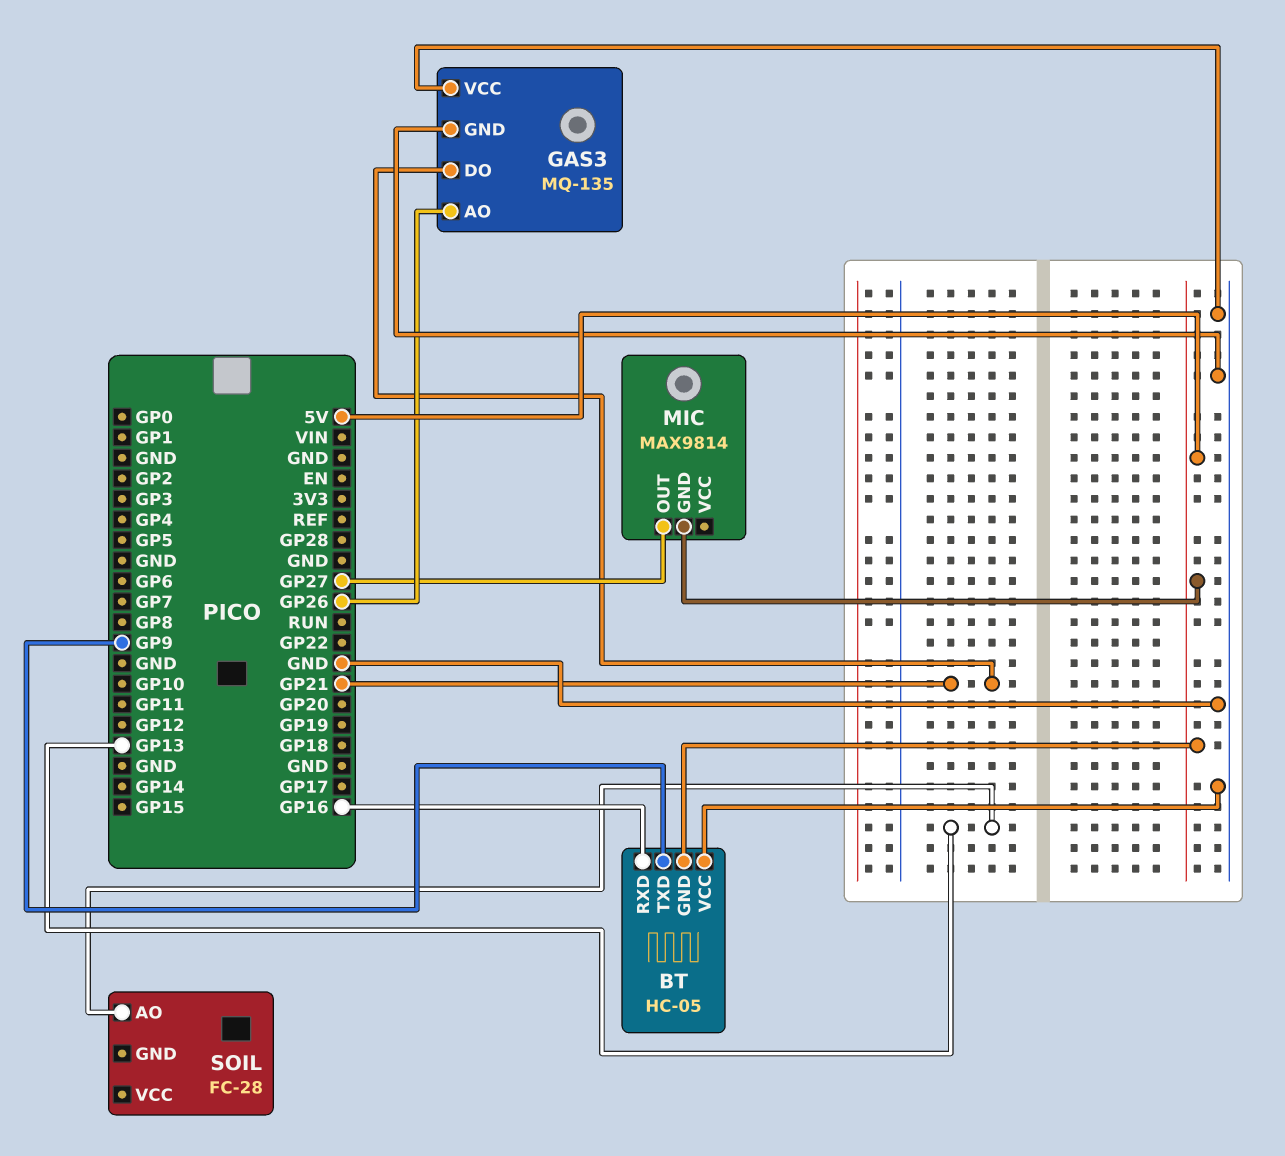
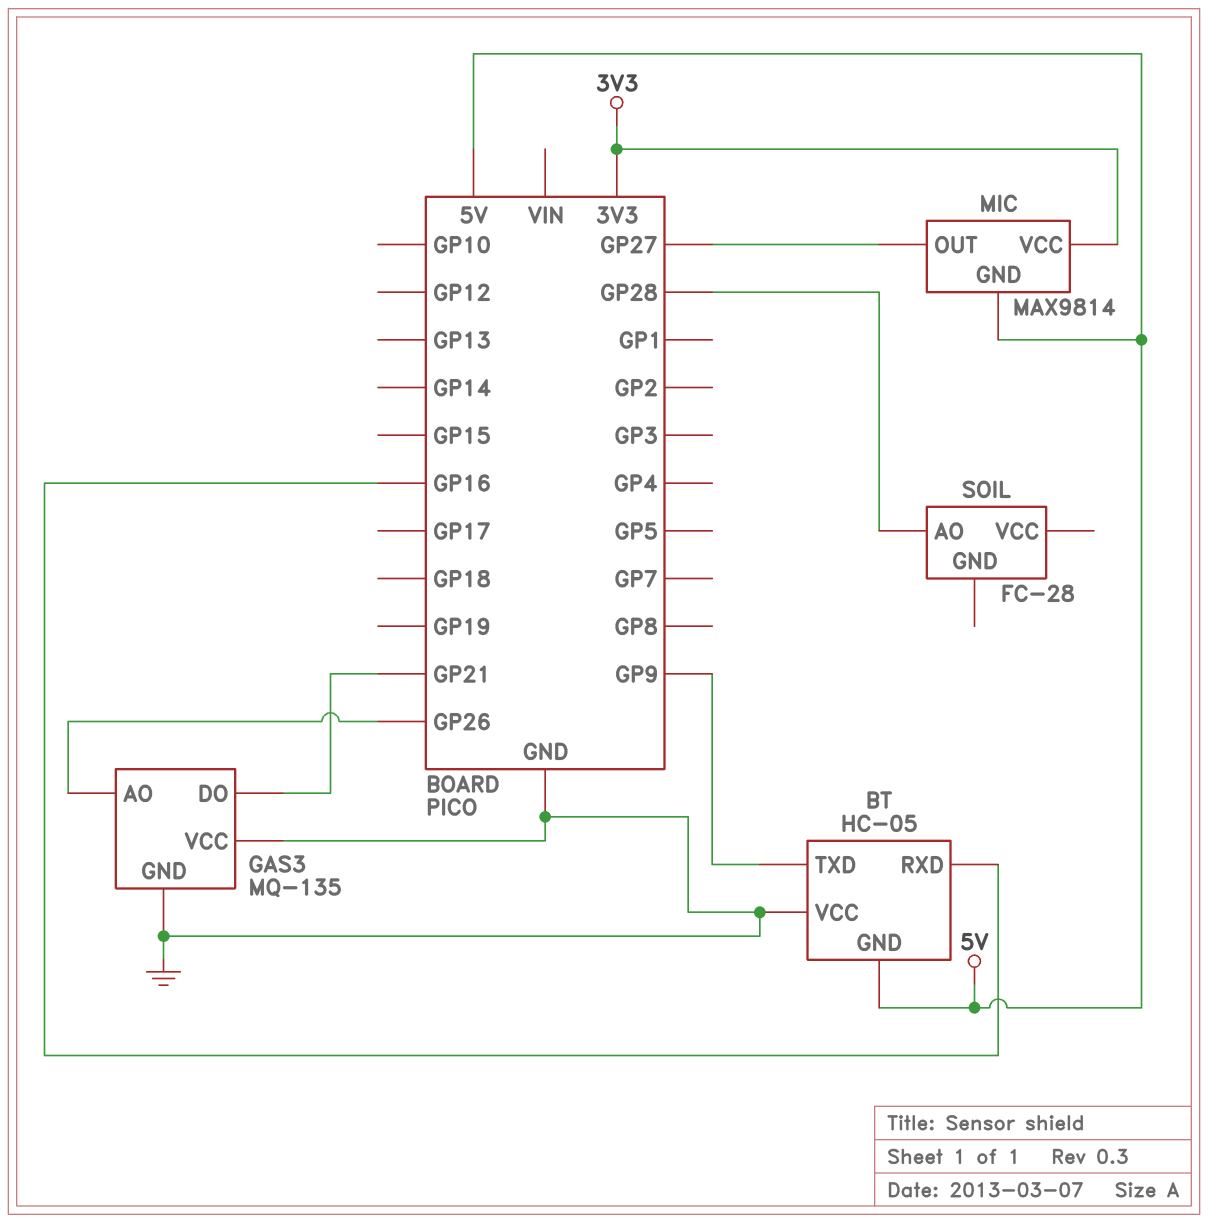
MIC pin VCC: none -> 3V3
SOIL pin AO: GP13 -> GP28

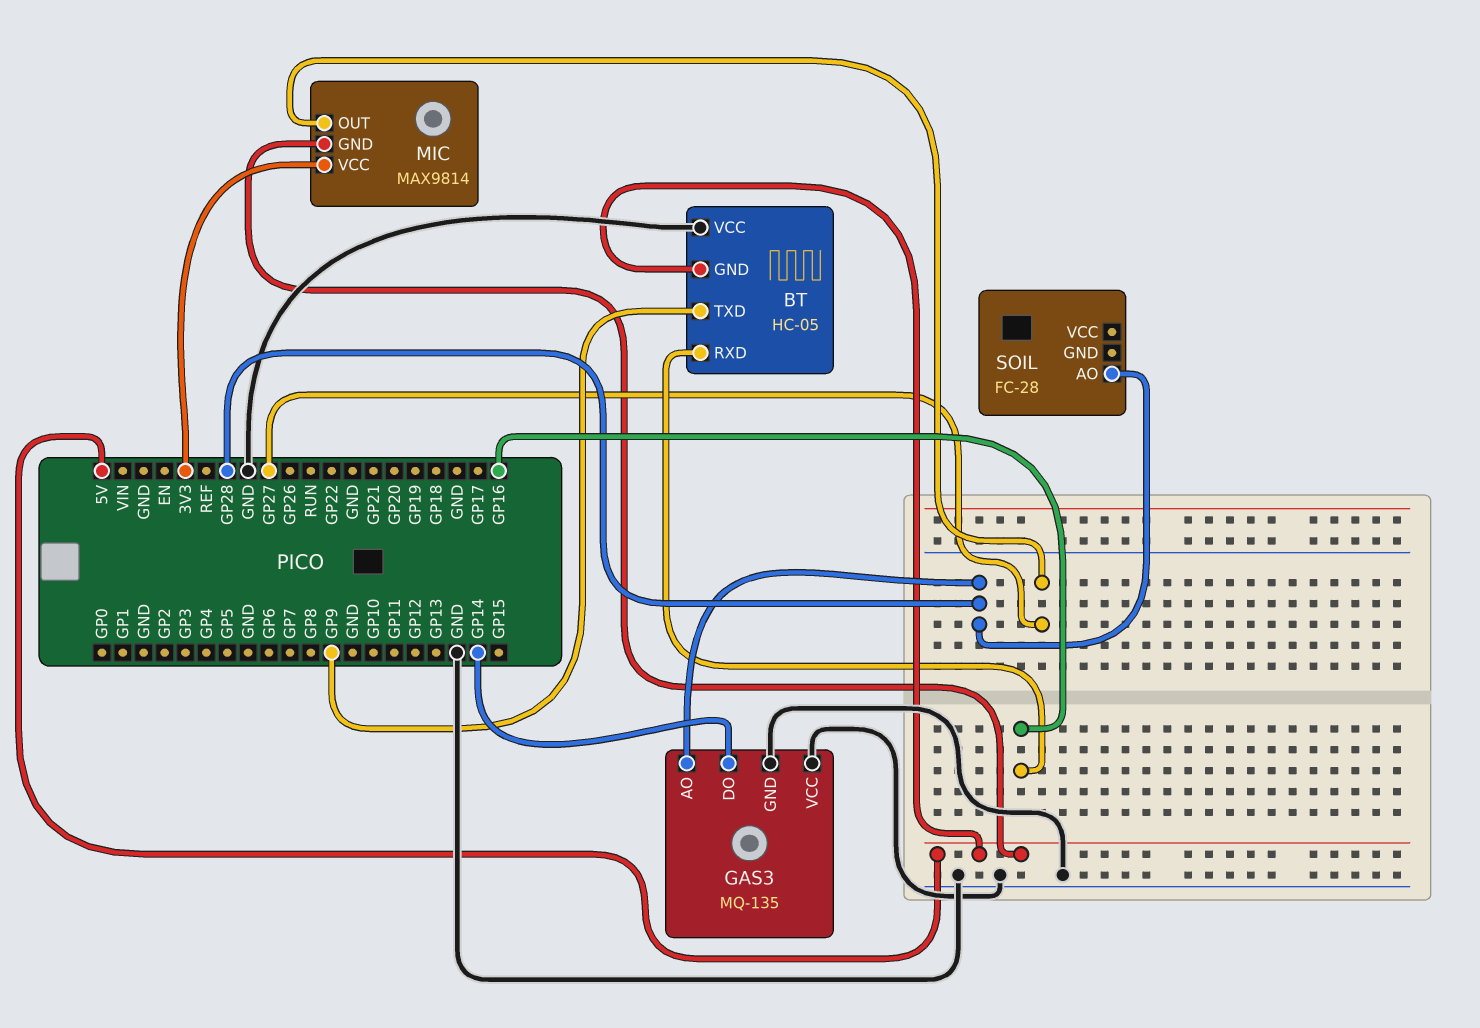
GAS3 pin AO: GP26 -> GP28
GAS3 pin DO: GP21 -> GP14

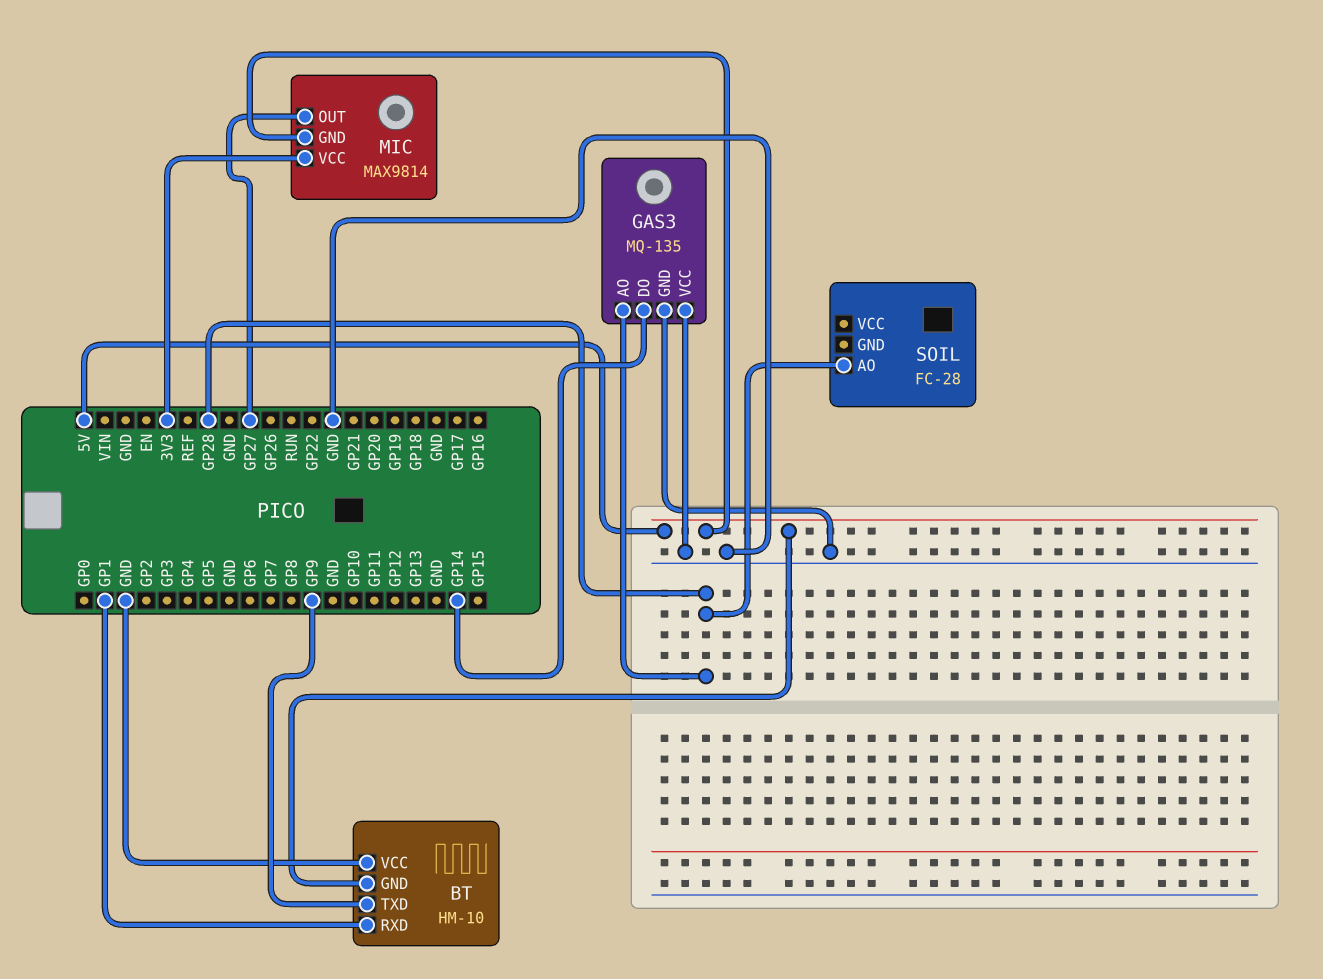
BT: HC-05 -> HM-10
BT pin RXD: GP16 -> GP1

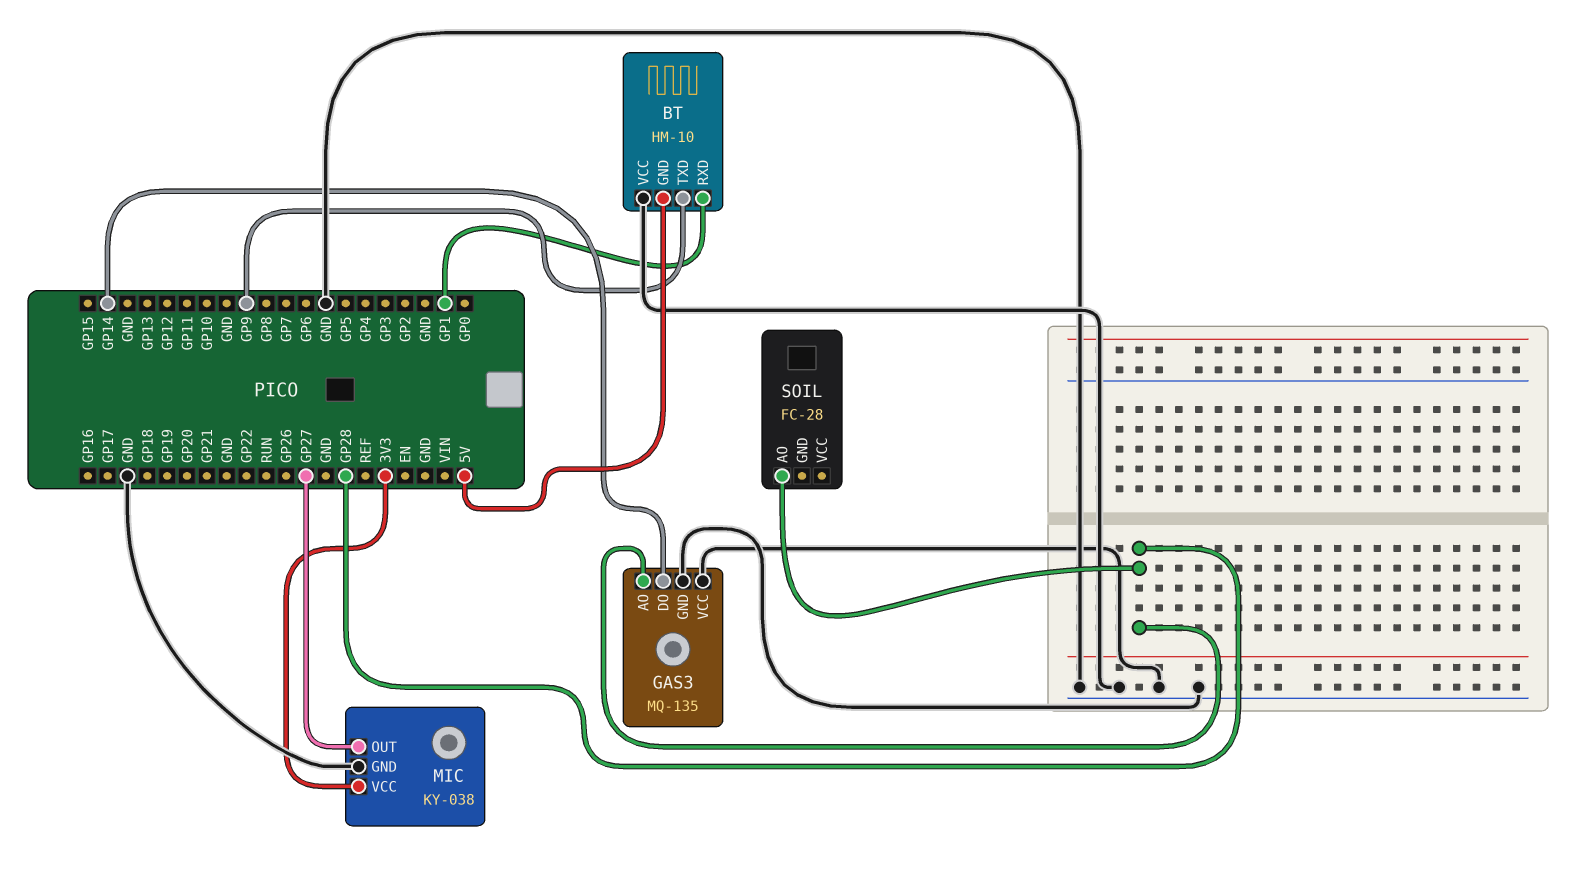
MIC: MAX9814 -> KY-038
MIC pin GND: 5V -> GND

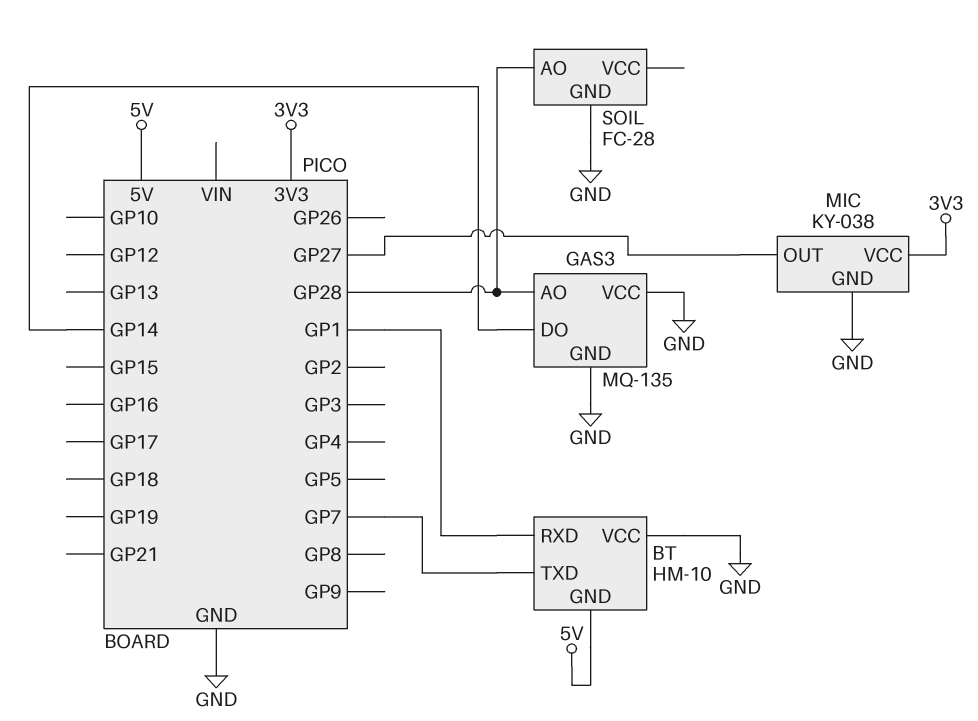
BT pin TXD: GP9 -> GP7
SOIL pin GND: none -> GND

